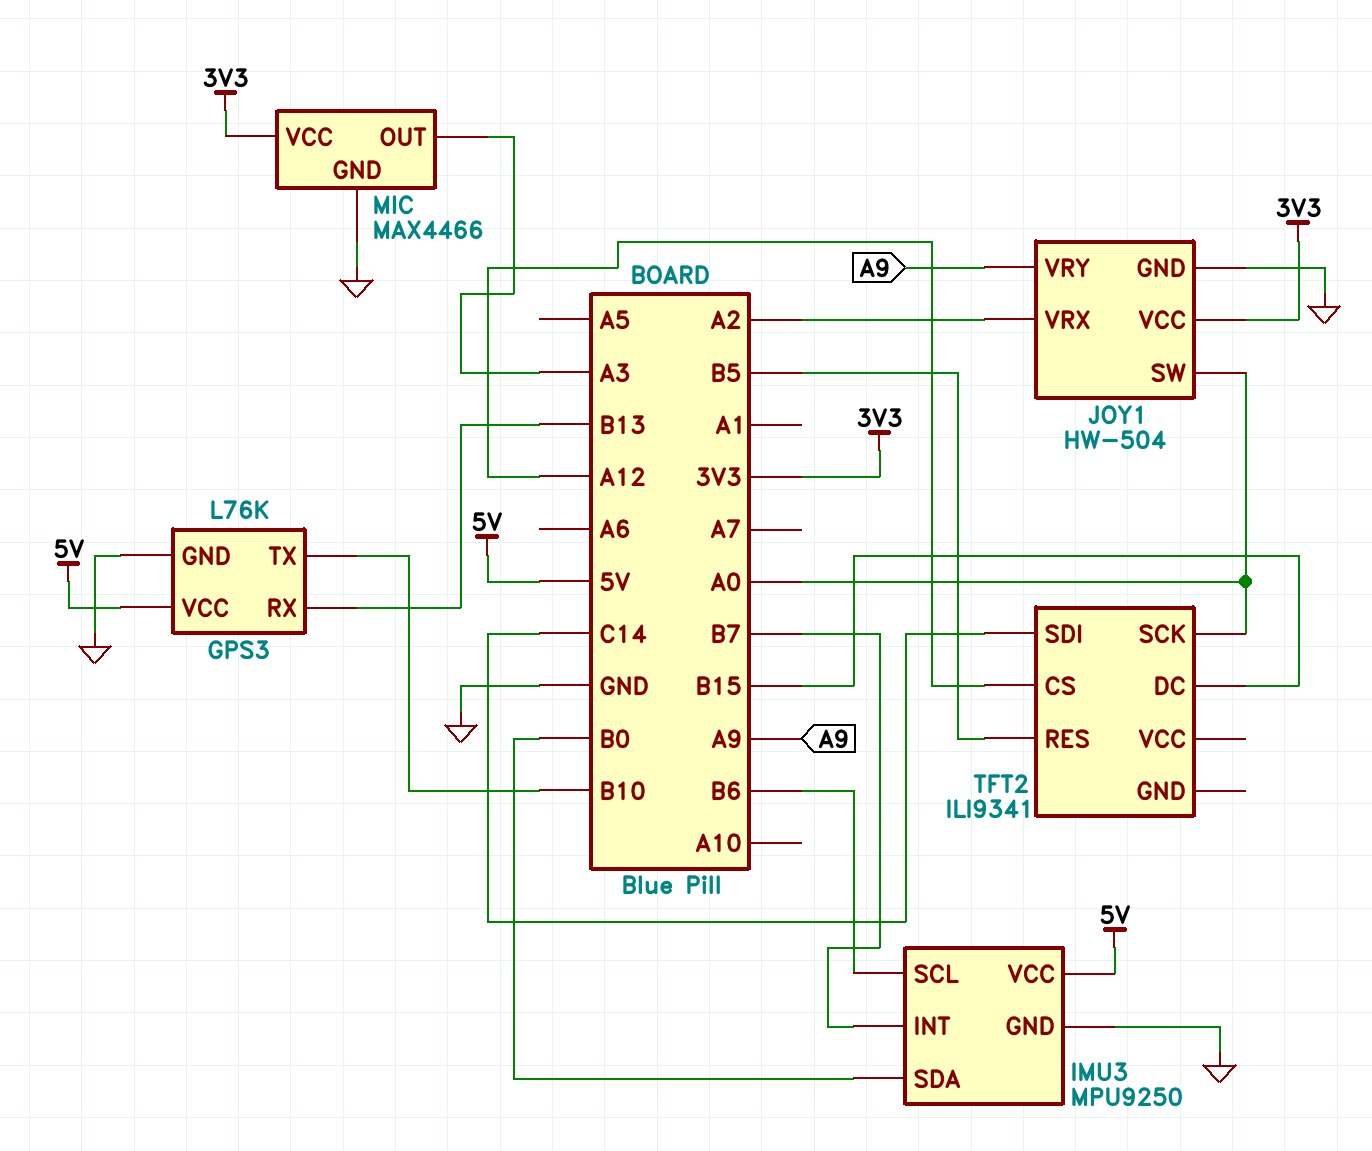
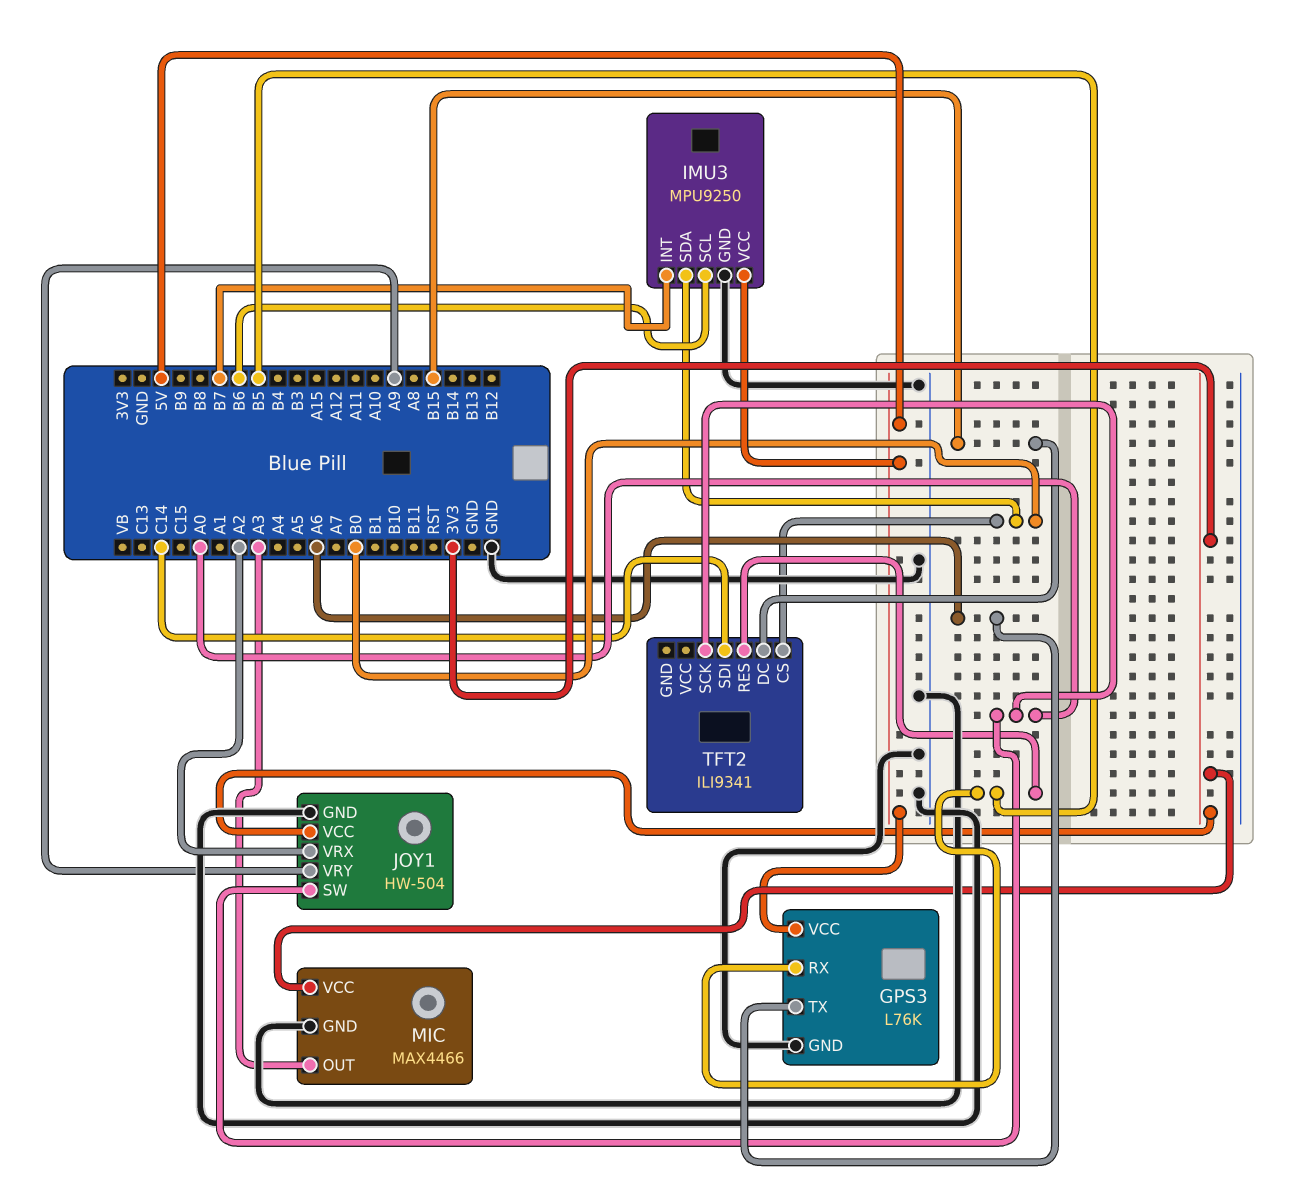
GPS3 pin RX: B13 -> B5
GPS3 pin TX: B10 -> A6
TFT2 pin CS: A12 -> B0

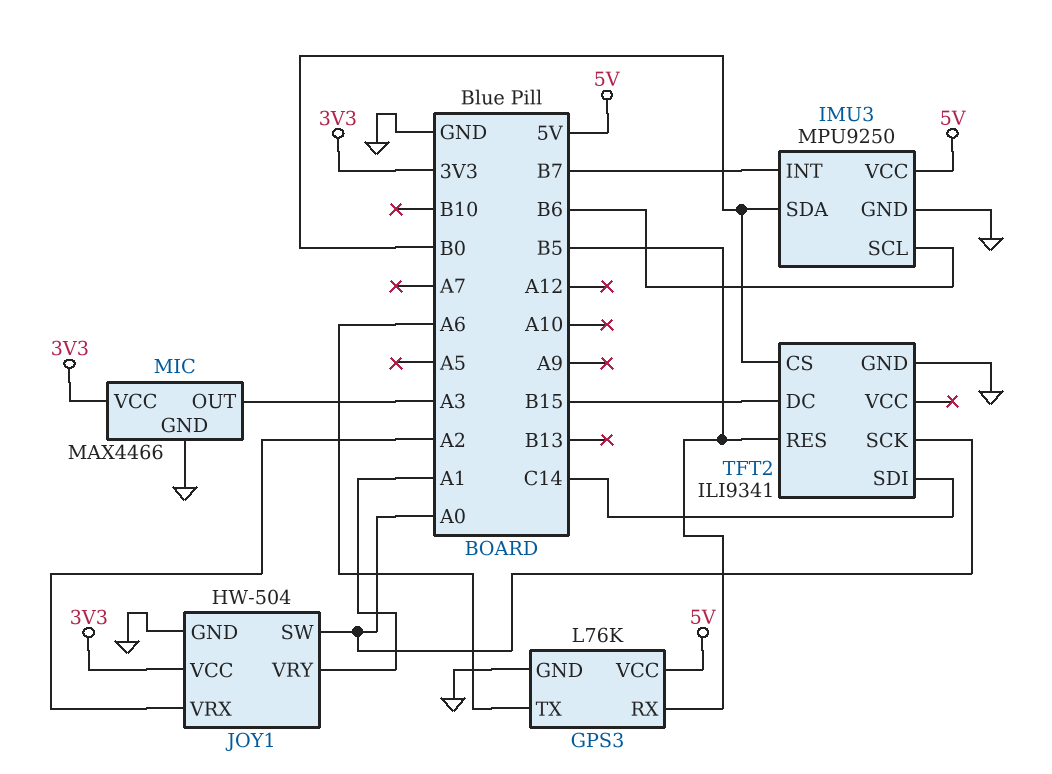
JOY1 pin VRY: A9 -> A1
TFT2 pin GND: none -> GND

